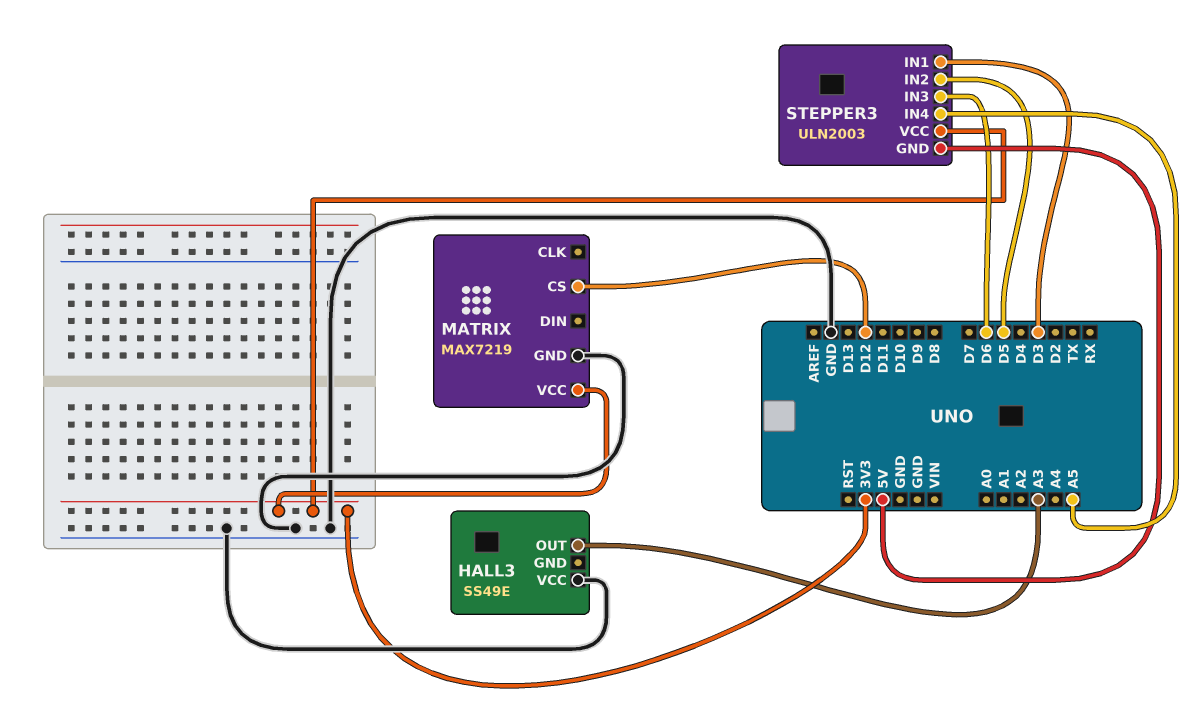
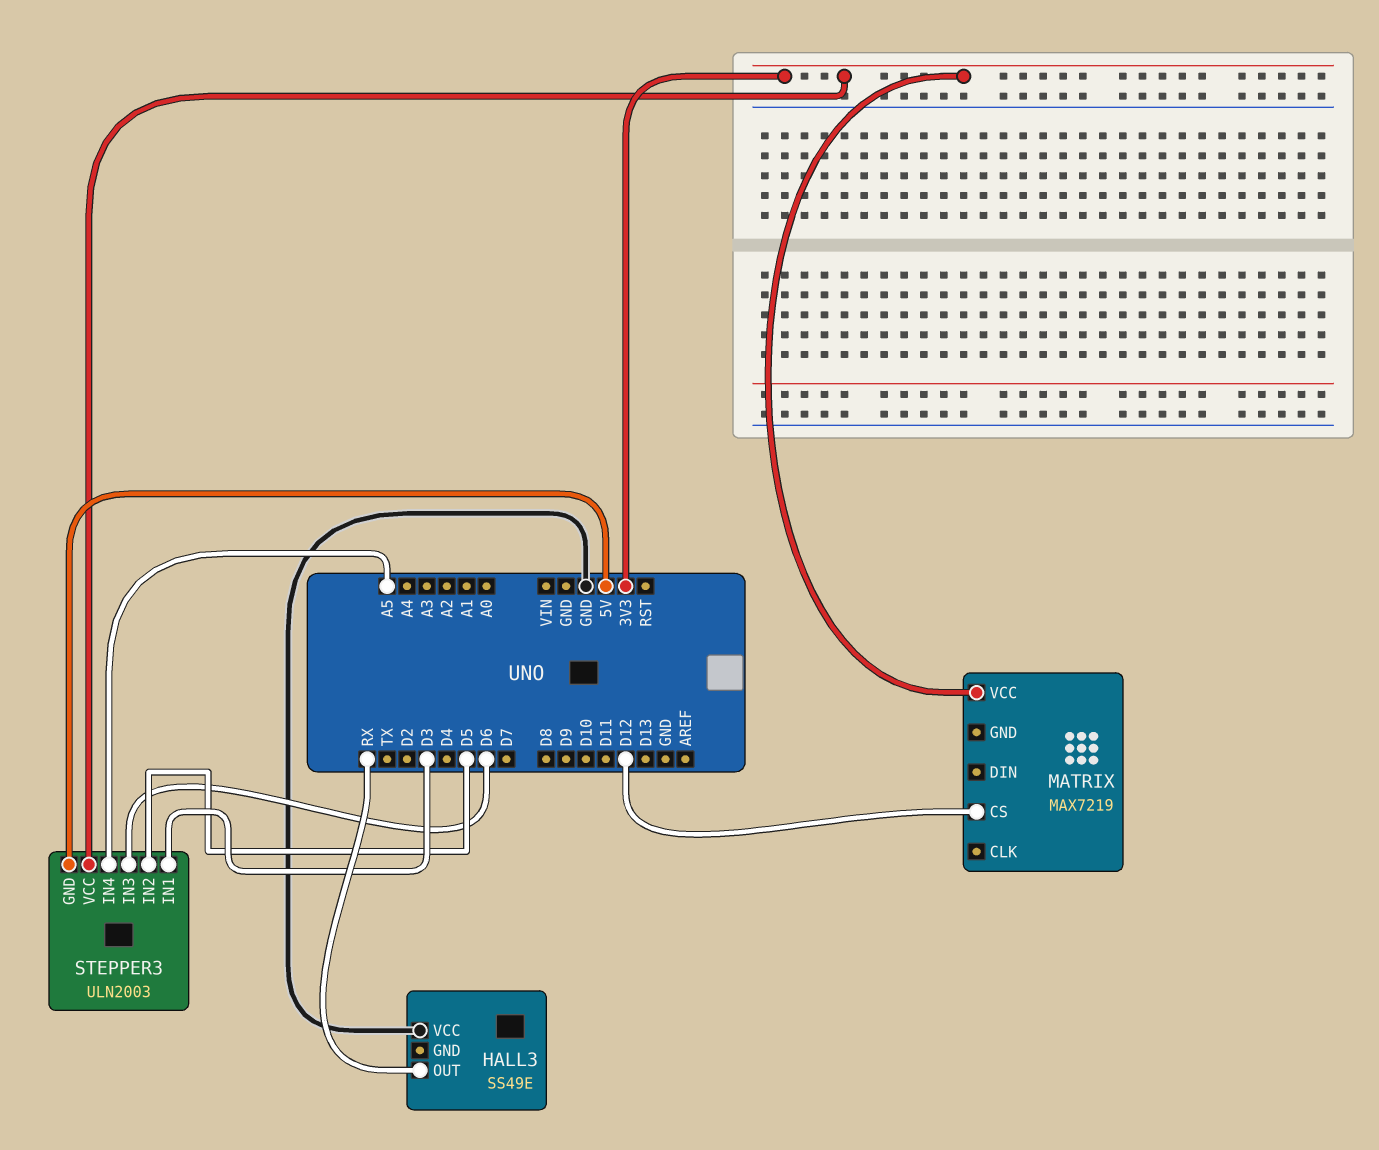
HALL3 pin OUT: A3 -> RX
MATRIX pin GND: GND -> none

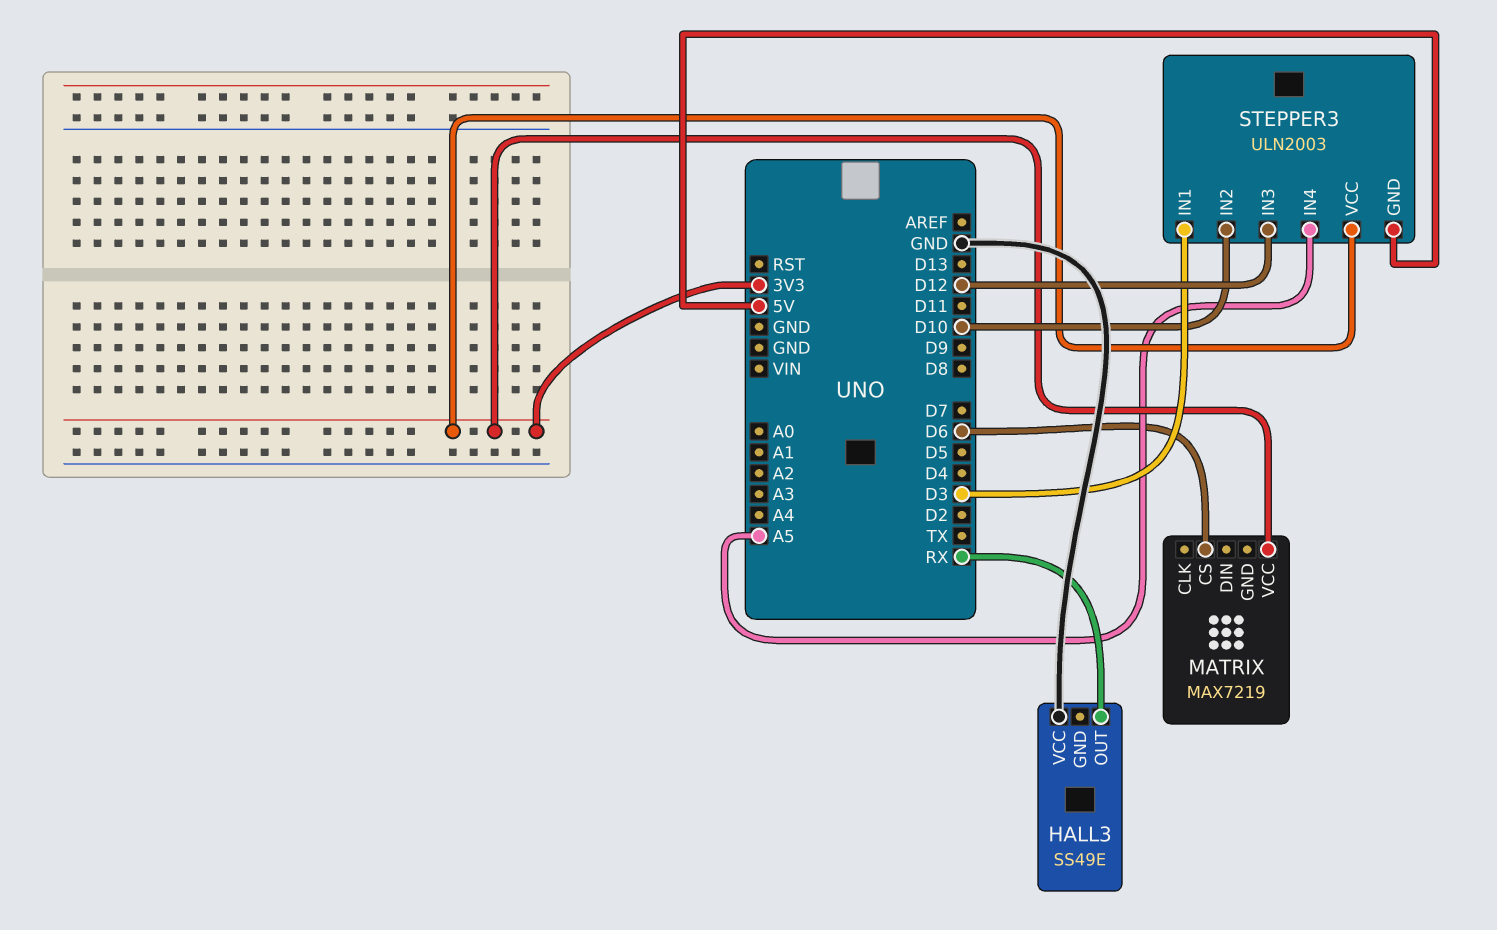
MATRIX pin CS: D12 -> D6
STEPPER3 pin IN2: D5 -> D10
STEPPER3 pin IN3: D6 -> D12

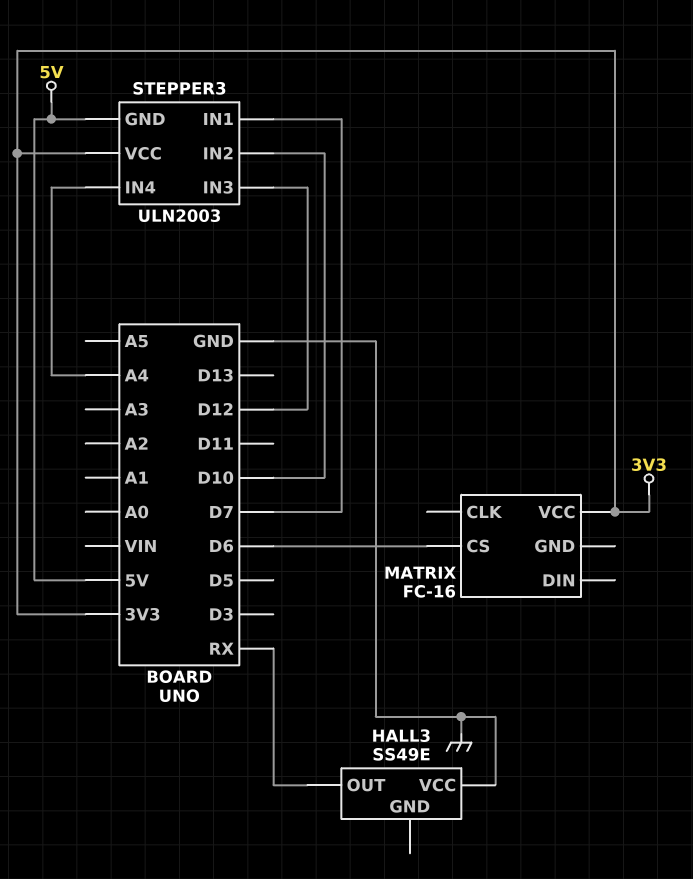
MATRIX: MAX7219 -> FC-16
STEPPER3 pin IN1: D3 -> D7
STEPPER3 pin IN4: A5 -> A4

